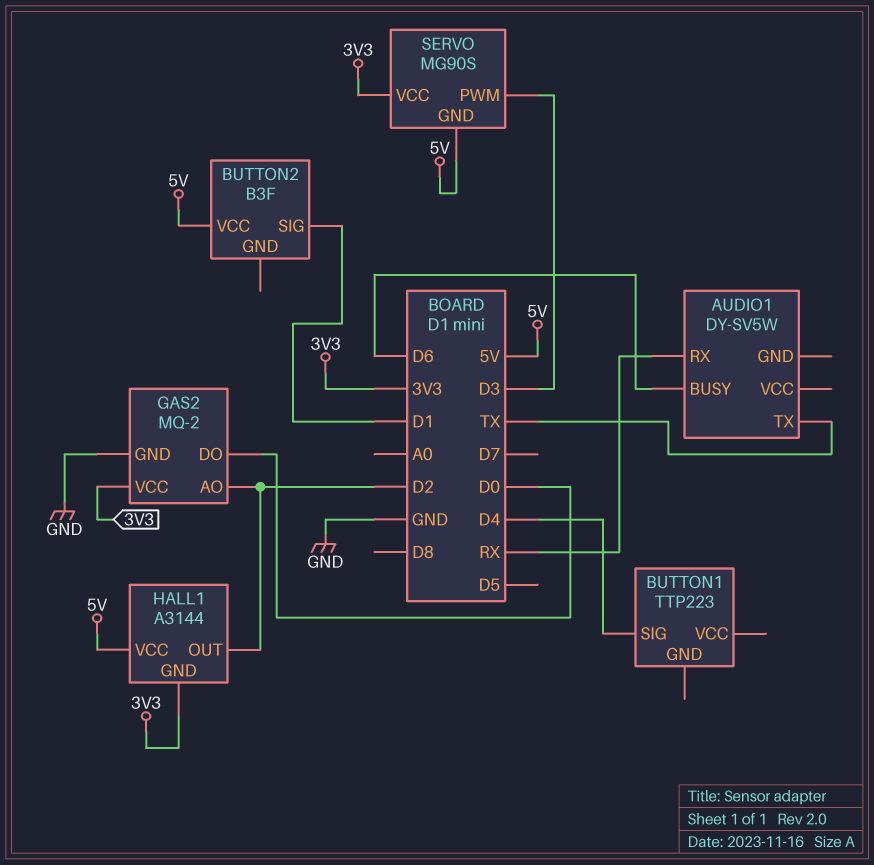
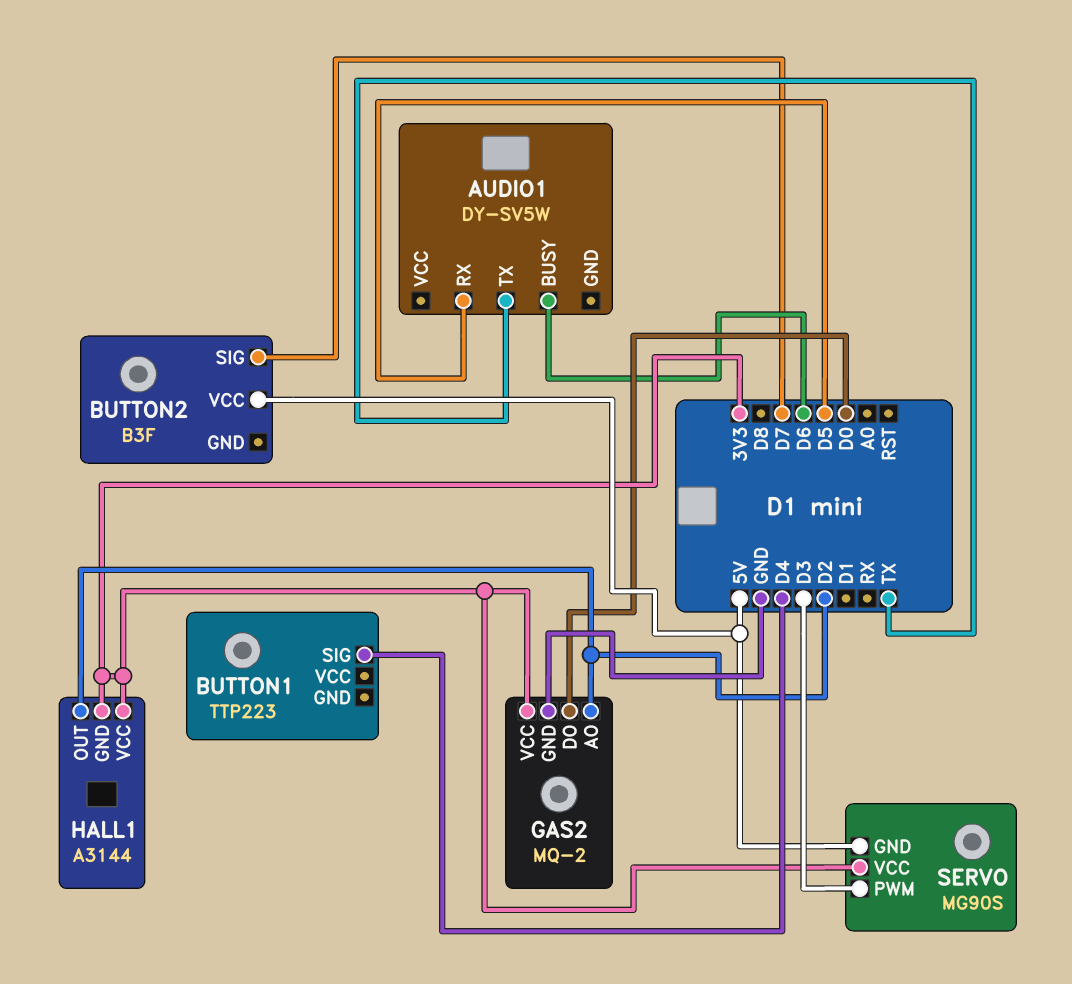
AUDIO1 pin RX: RX -> D5
BUTTON2 pin SIG: D1 -> D7
HALL1 pin VCC: 5V -> 3V3

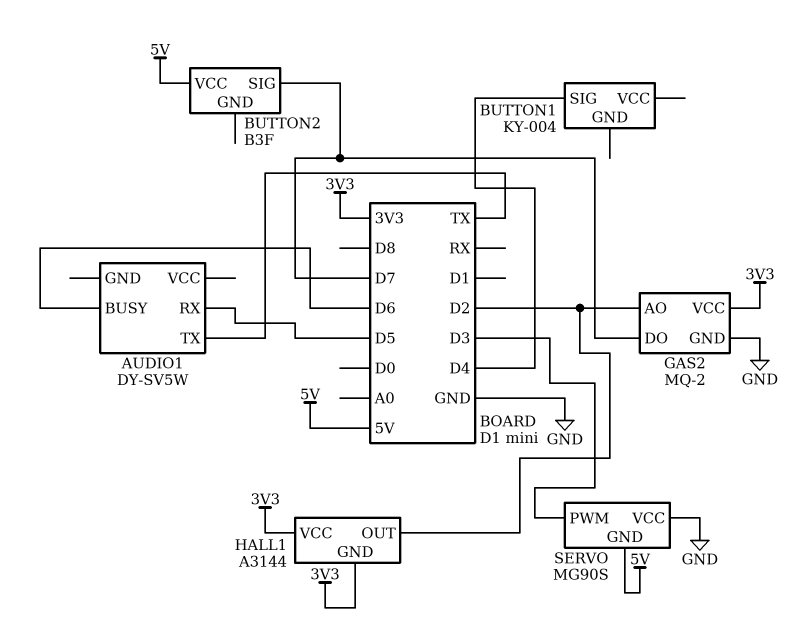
BUTTON1: TTP223 -> KY-004
GAS2 pin DO: D0 -> D7
SERVO pin VCC: 3V3 -> GND

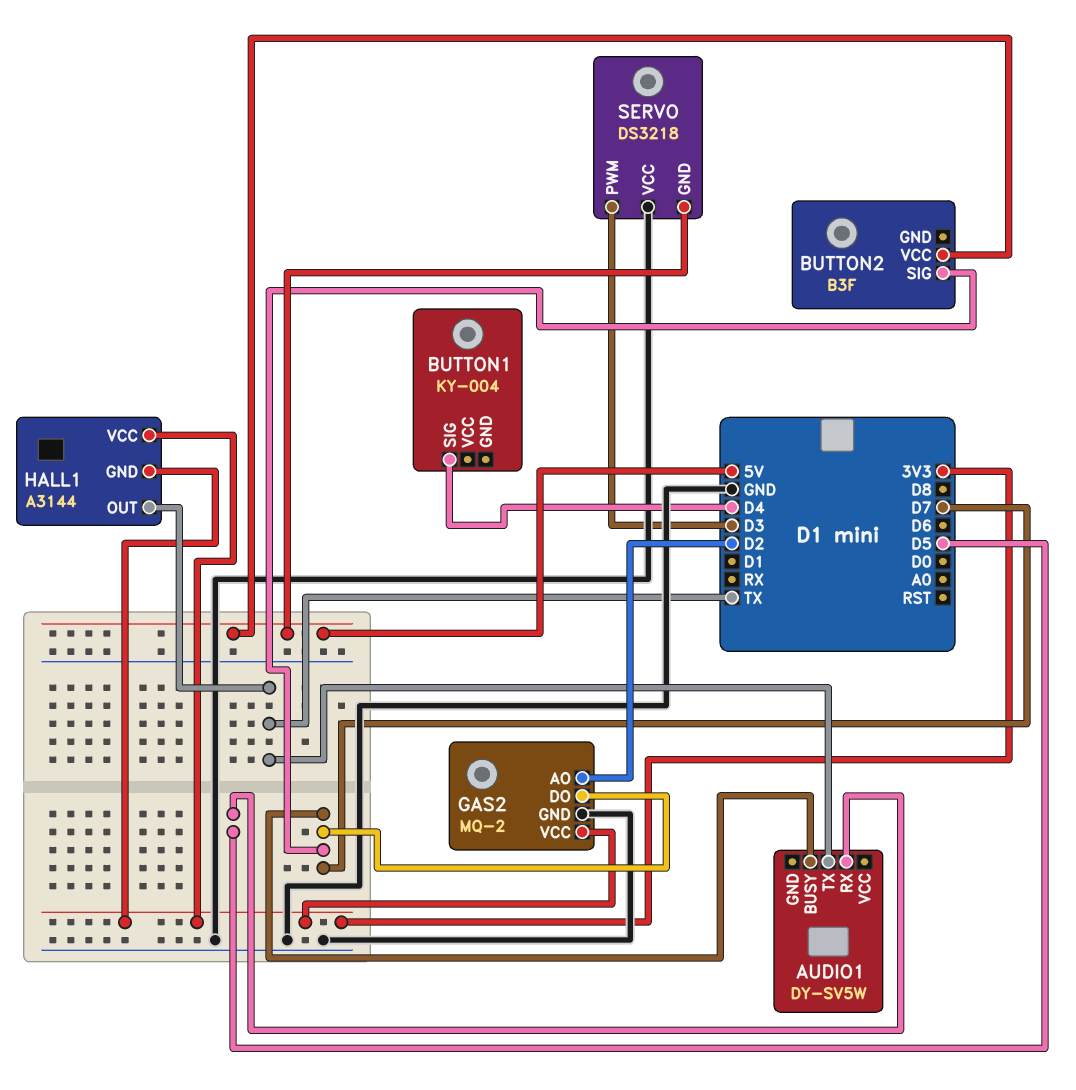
AUDIO1 pin BUSY: D6 -> D7
HALL1 pin OUT: D2 -> TX
SERVO: MG90S -> DS3218

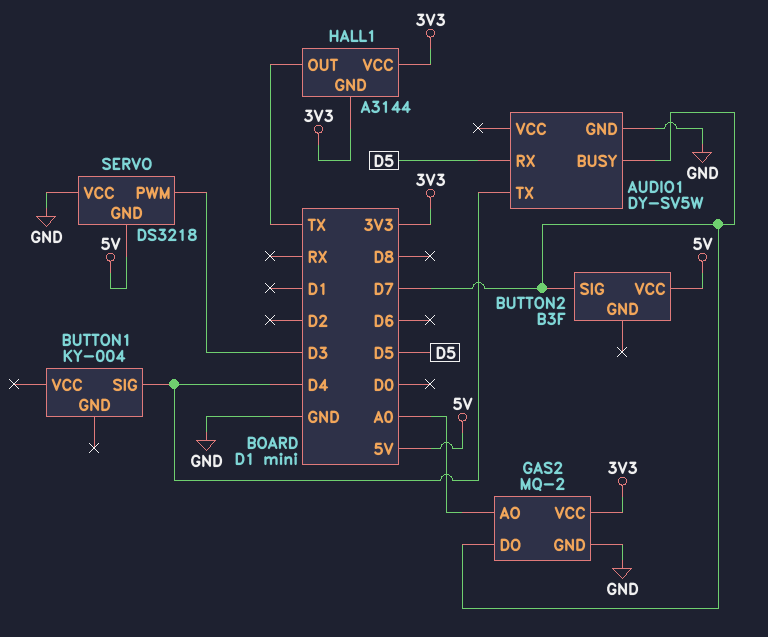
AUDIO1 pin GND: none -> GND
AUDIO1 pin TX: TX -> D4
GAS2 pin AO: D2 -> A0

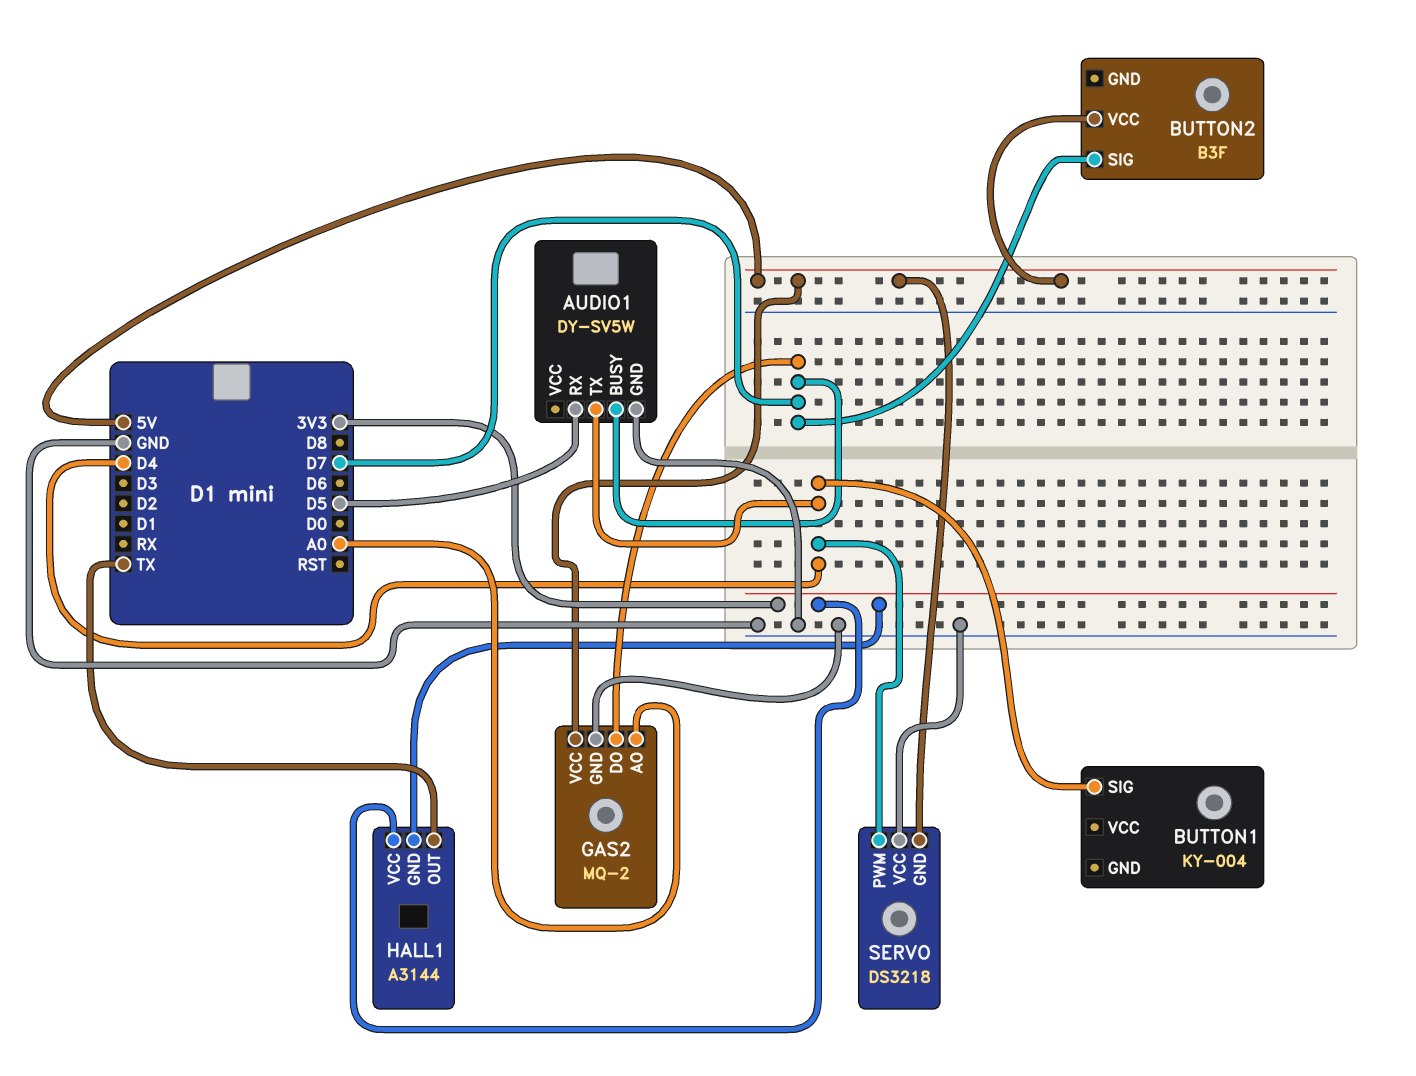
GAS2 pin VCC: 3V3 -> 5V
SERVO pin PWM: D3 -> D4

